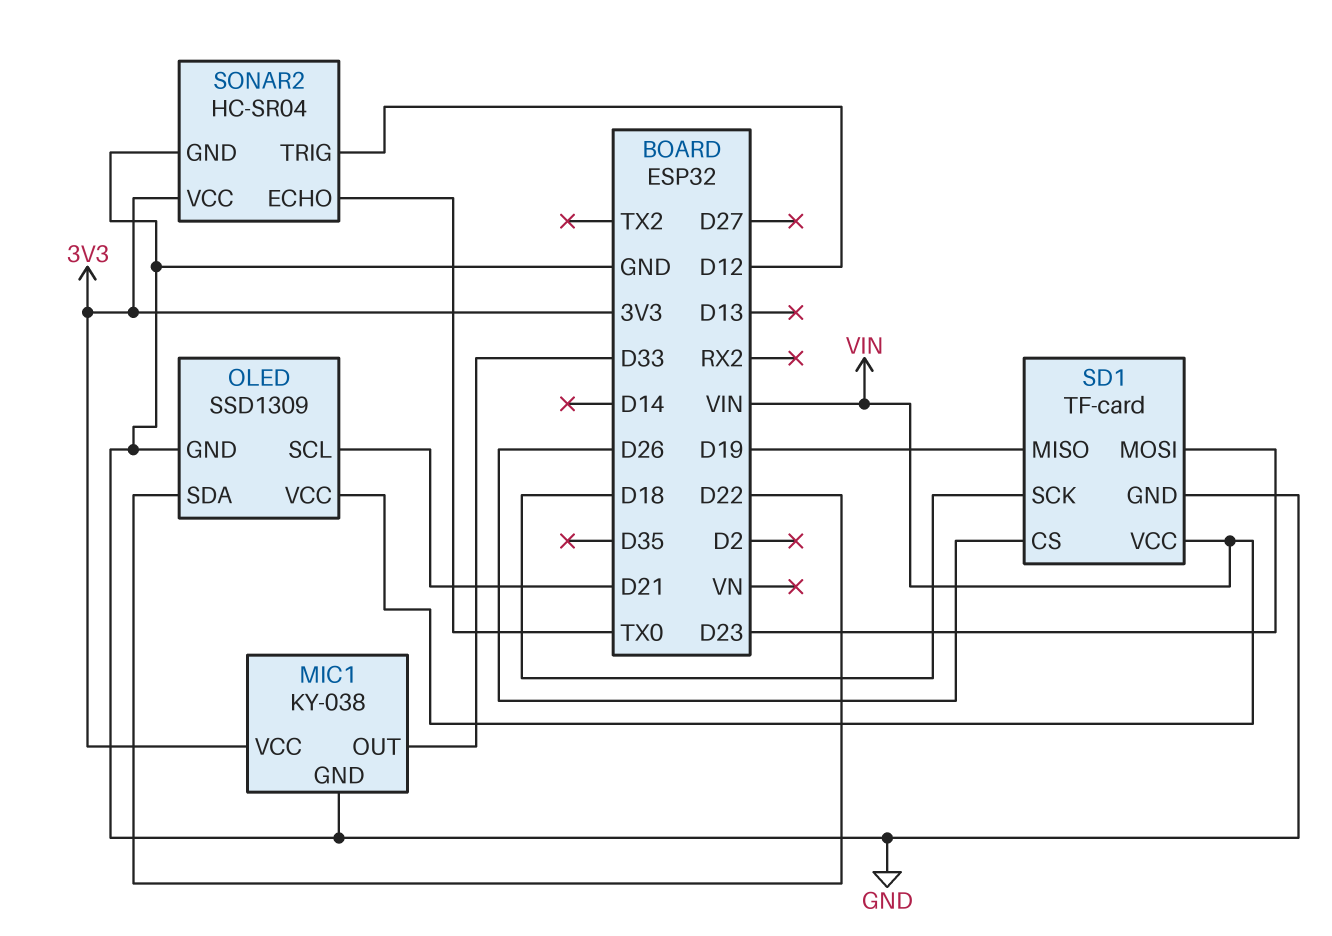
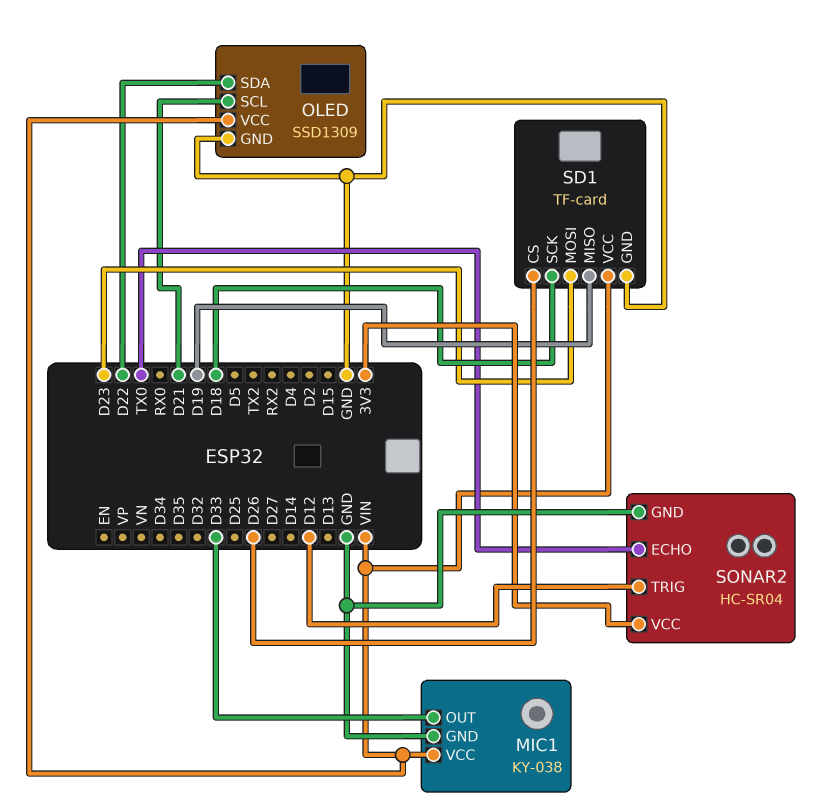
MIC1 pin VCC: 3V3 -> VIN

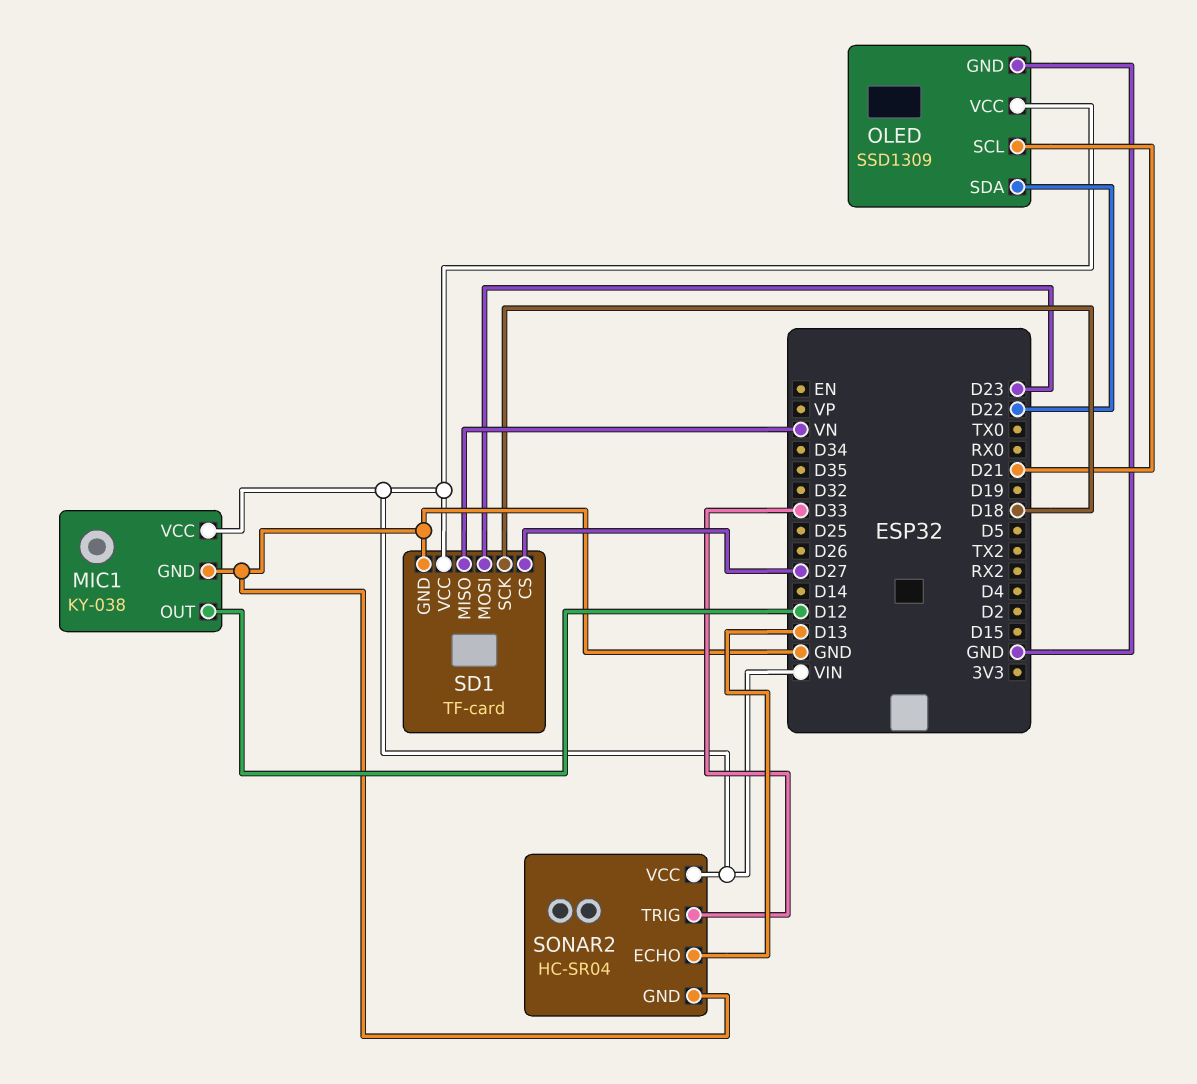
MIC1 pin OUT: D33 -> D12
SD1 pin CS: D26 -> D27
SD1 pin MISO: D19 -> VN
SONAR2 pin ECHO: TX0 -> D13
SONAR2 pin TRIG: D12 -> D33
SONAR2 pin VCC: 3V3 -> VIN

